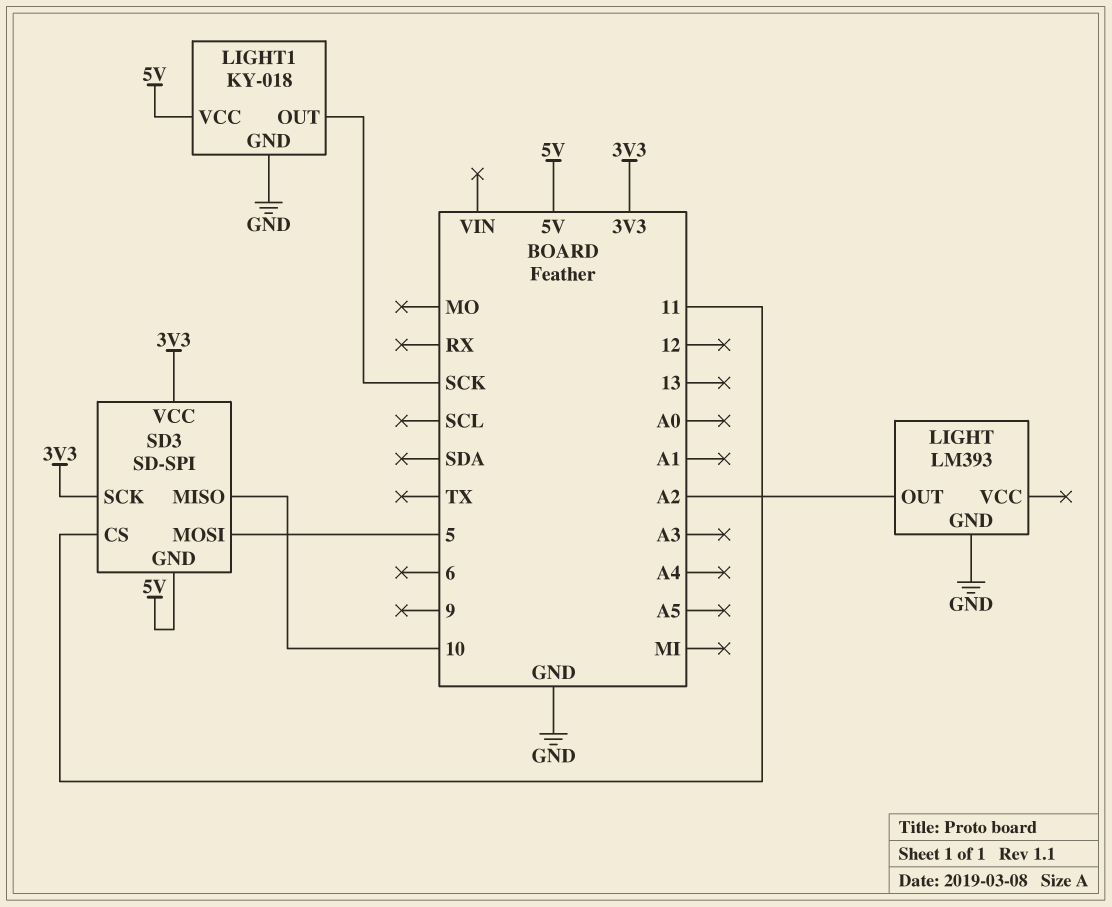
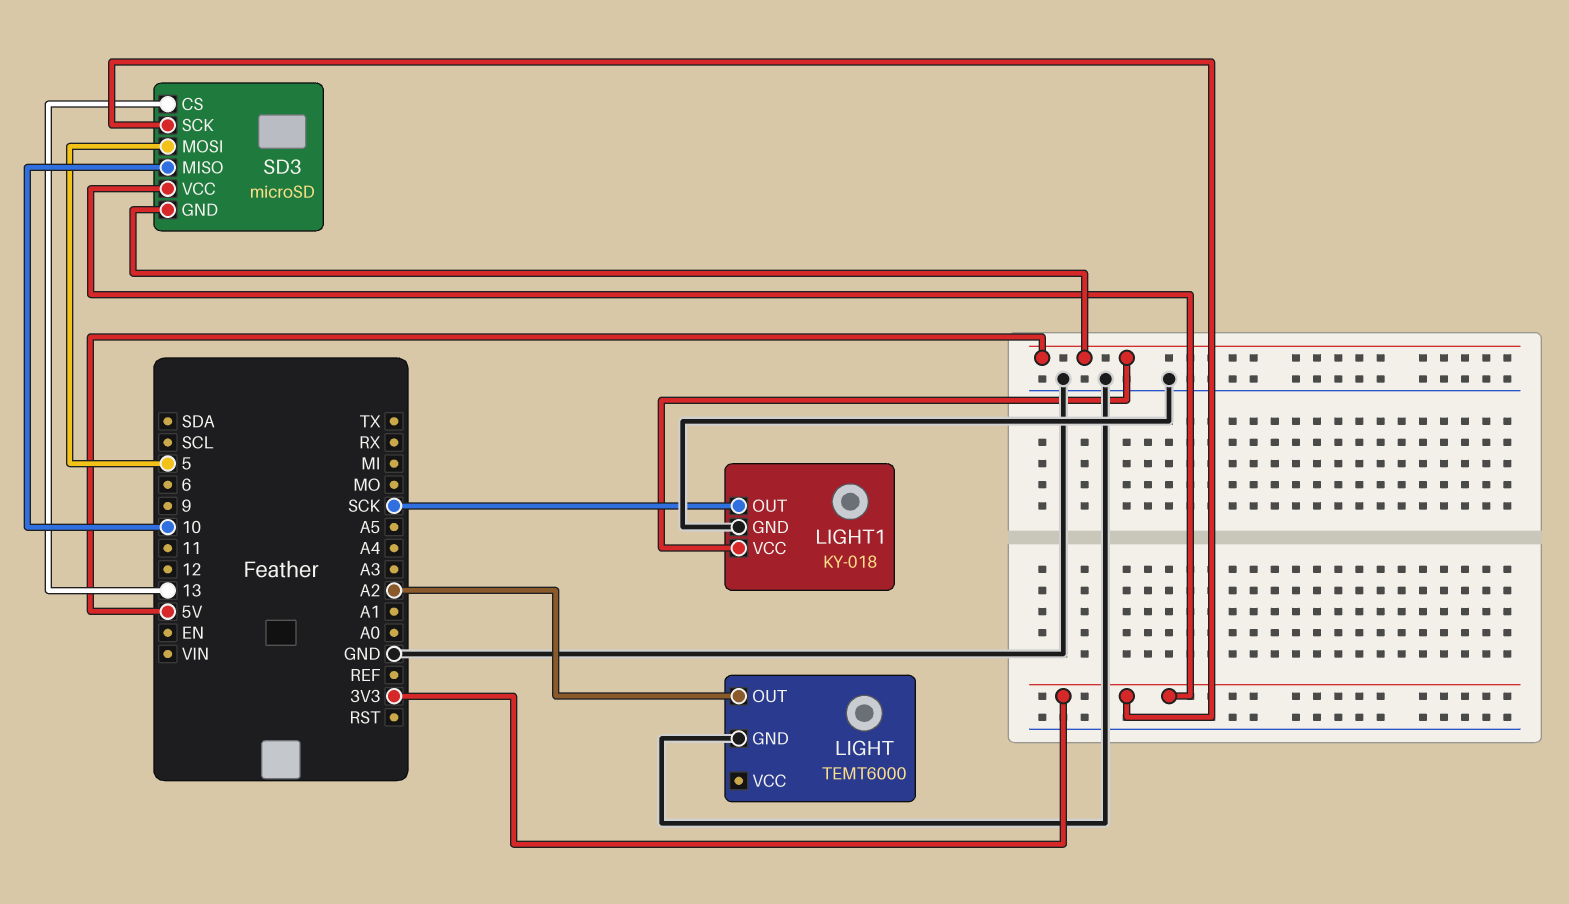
LIGHT: LM393 -> TEMT6000
SD3: SD-SPI -> microSD
SD3 pin CS: 11 -> 13

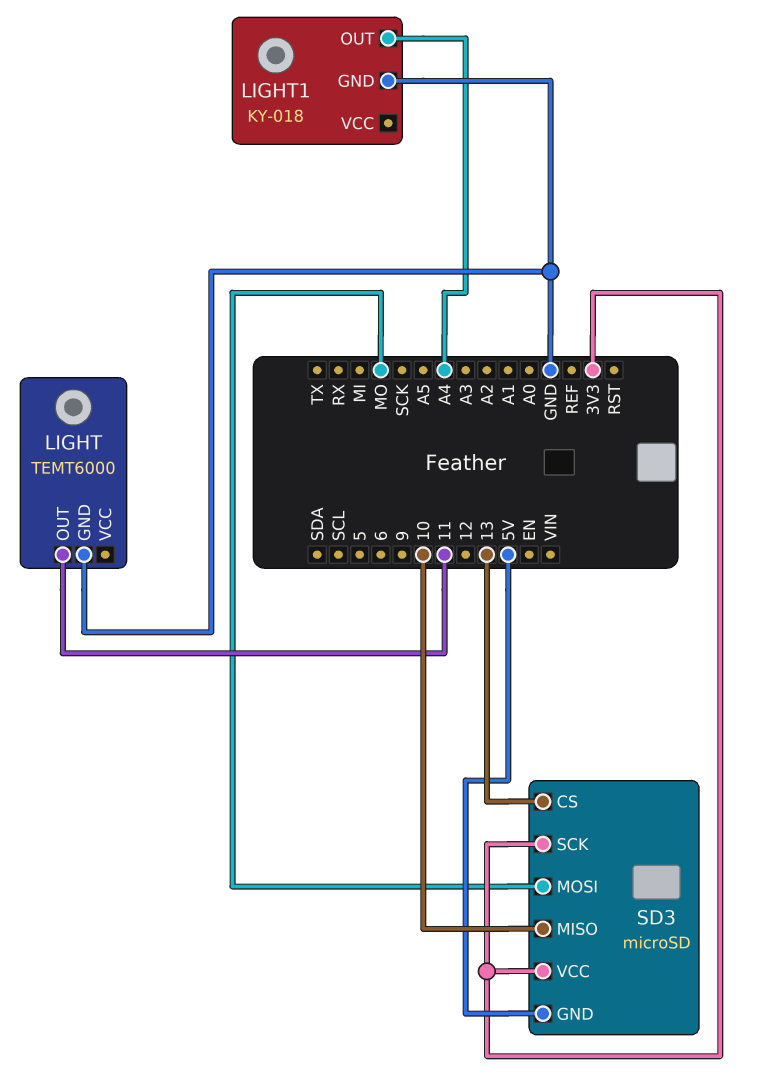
LIGHT pin OUT: A2 -> 11
LIGHT1 pin OUT: SCK -> A4
LIGHT1 pin VCC: 5V -> none
SD3 pin MOSI: 5 -> MO

